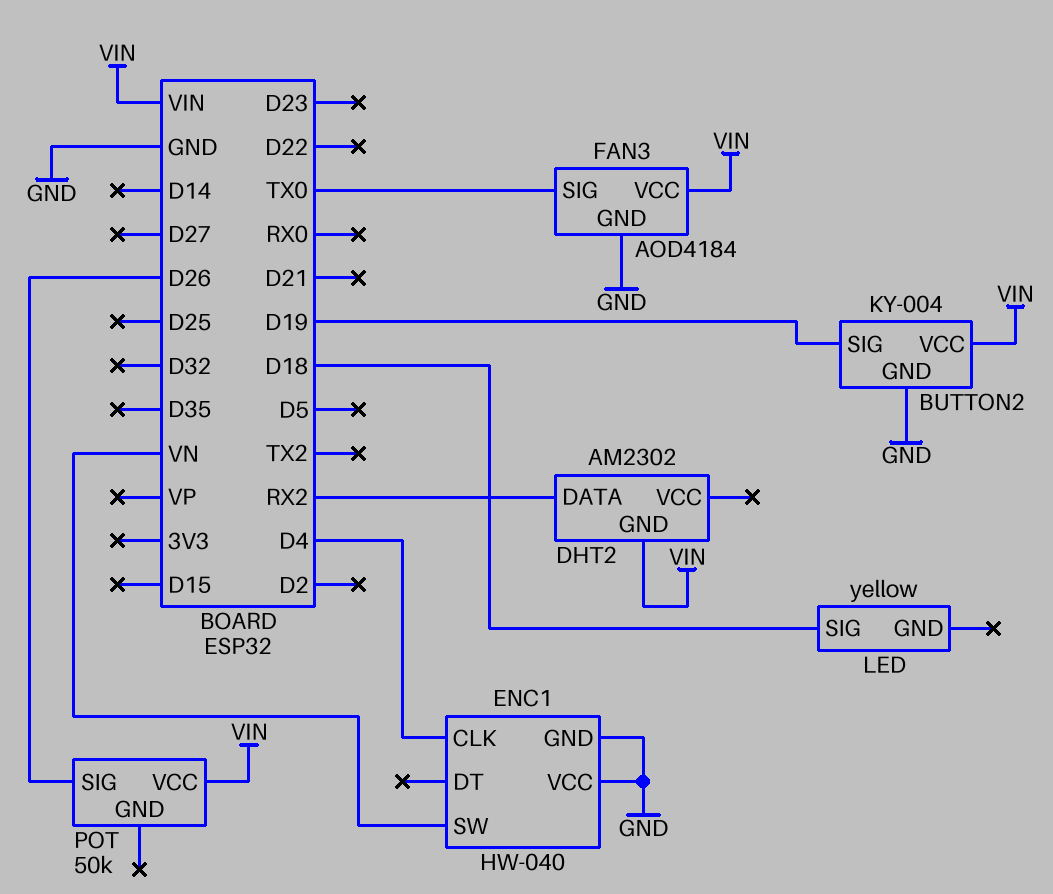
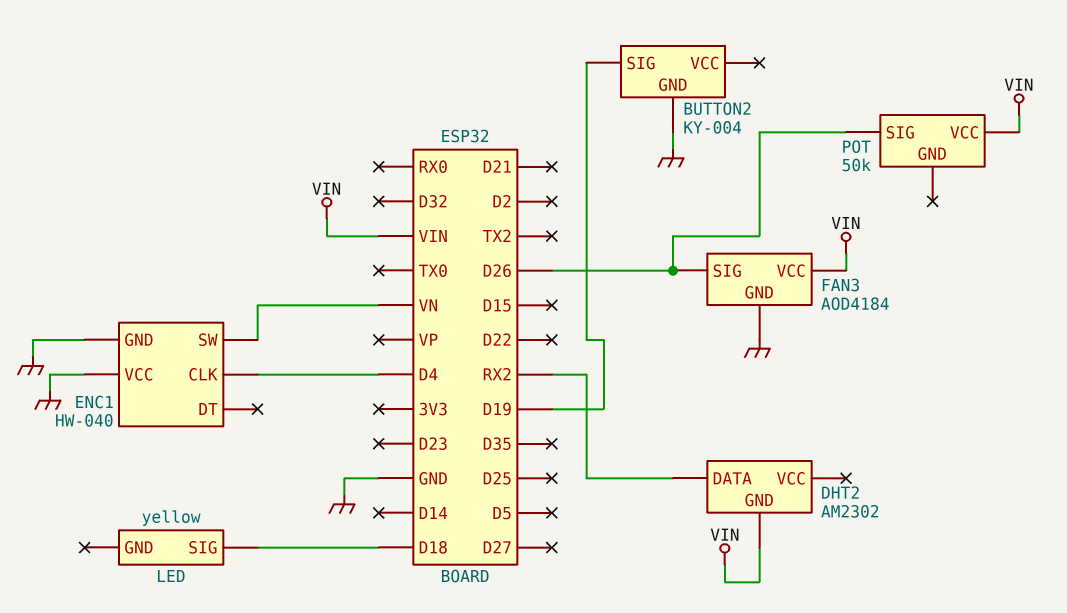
BUTTON2 pin VCC: VIN -> none
FAN3 pin SIG: TX0 -> D26

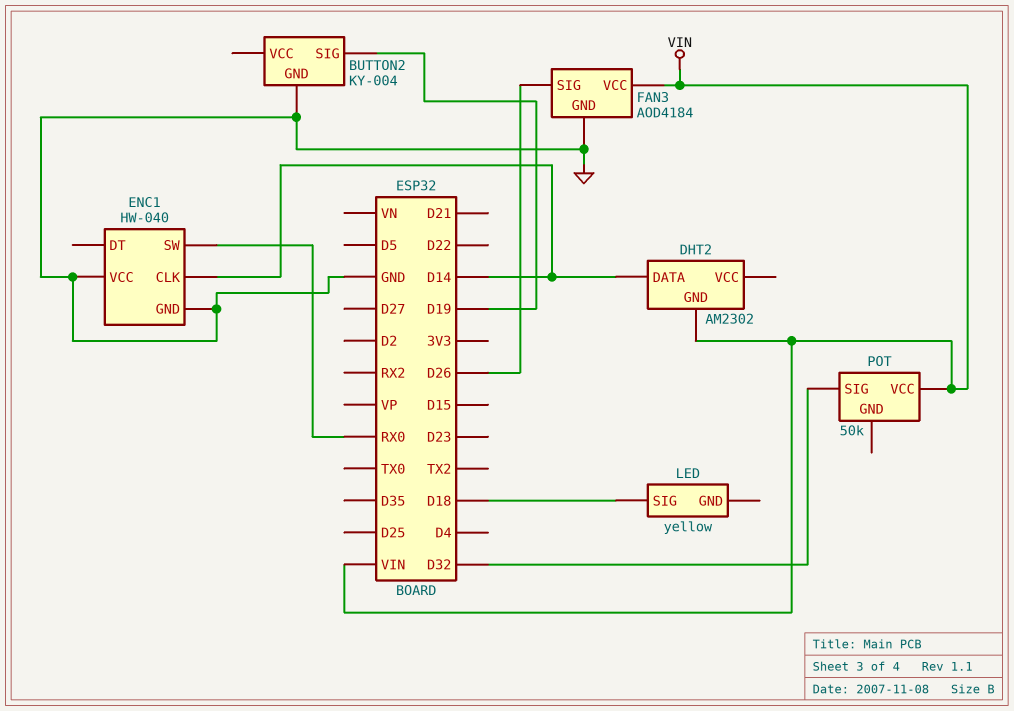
DHT2 pin DATA: RX2 -> D14
ENC1 pin CLK: D4 -> D14
ENC1 pin SW: VN -> RX0
POT pin SIG: D26 -> D32

